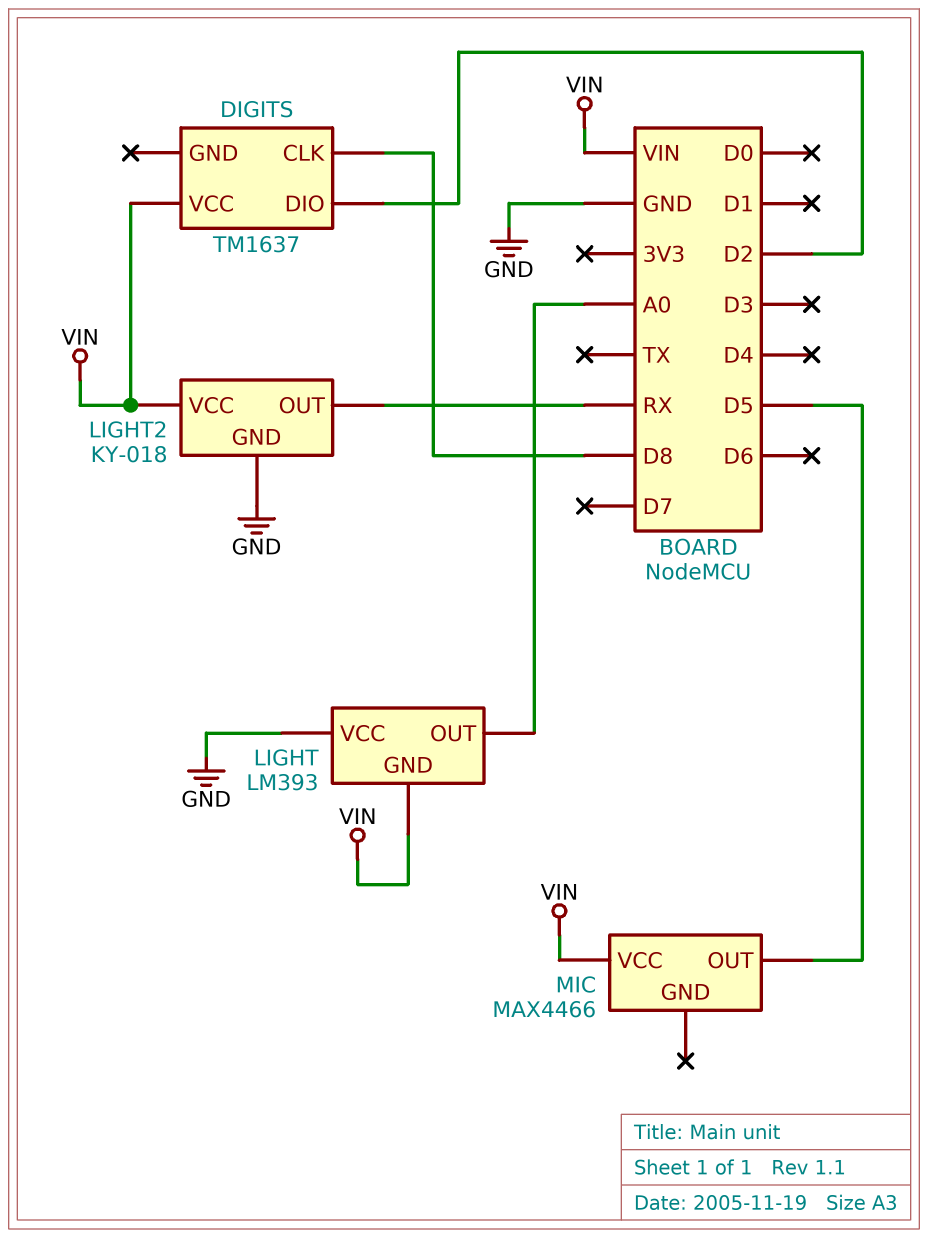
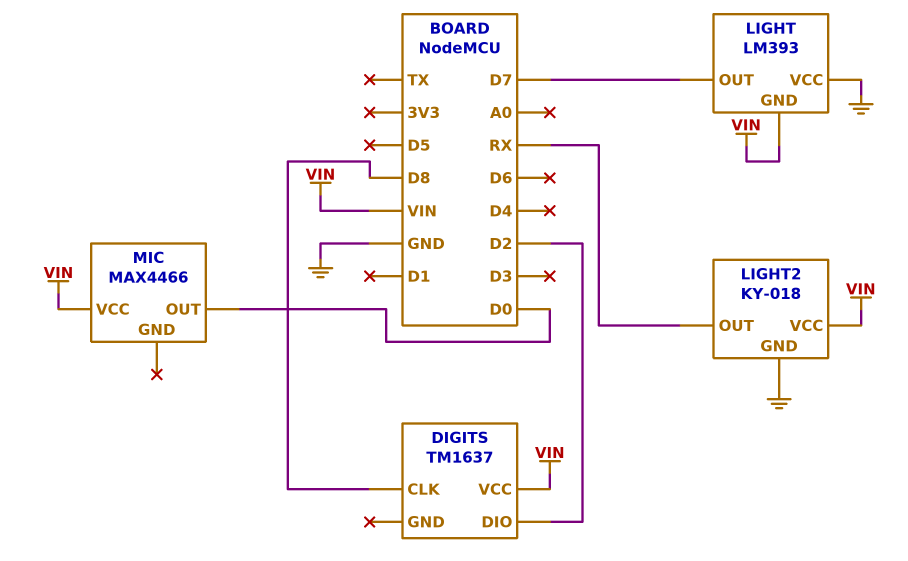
LIGHT pin OUT: A0 -> D7
MIC pin OUT: D5 -> D0

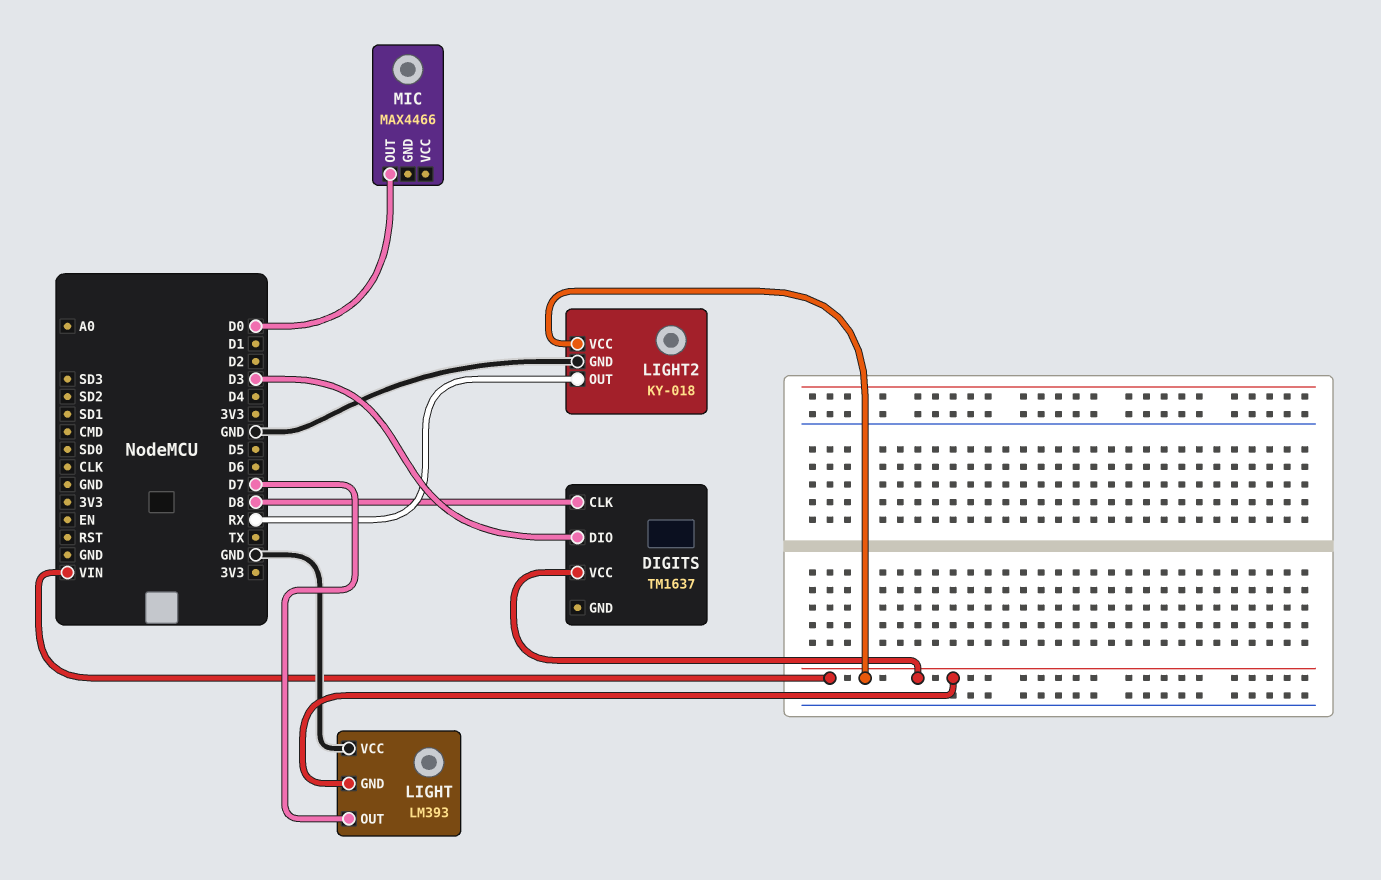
DIGITS pin DIO: D2 -> D3
MIC pin VCC: VIN -> none

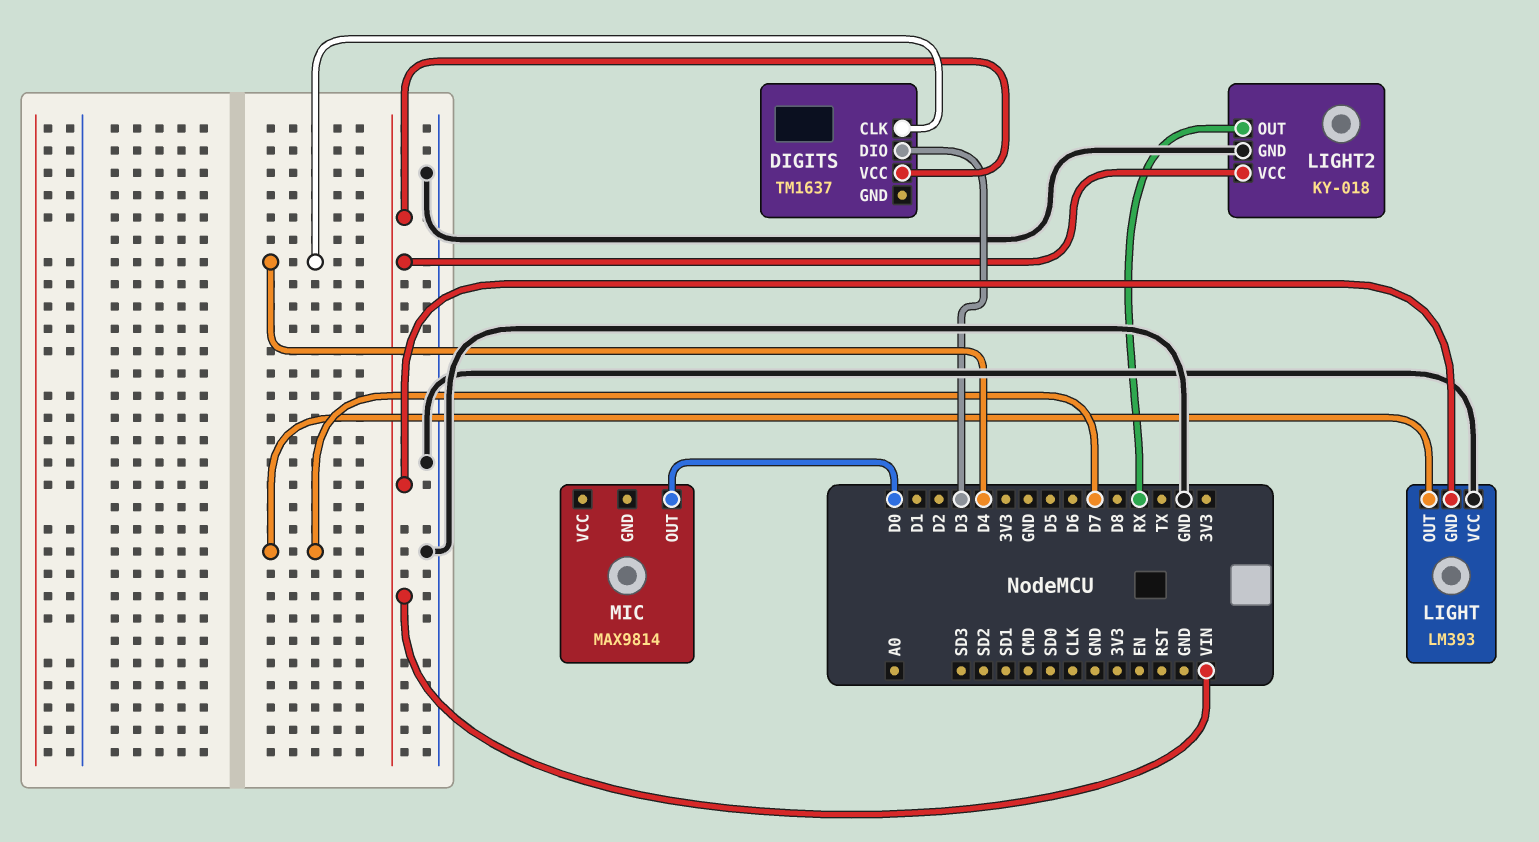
DIGITS pin CLK: D8 -> D4
MIC: MAX4466 -> MAX9814

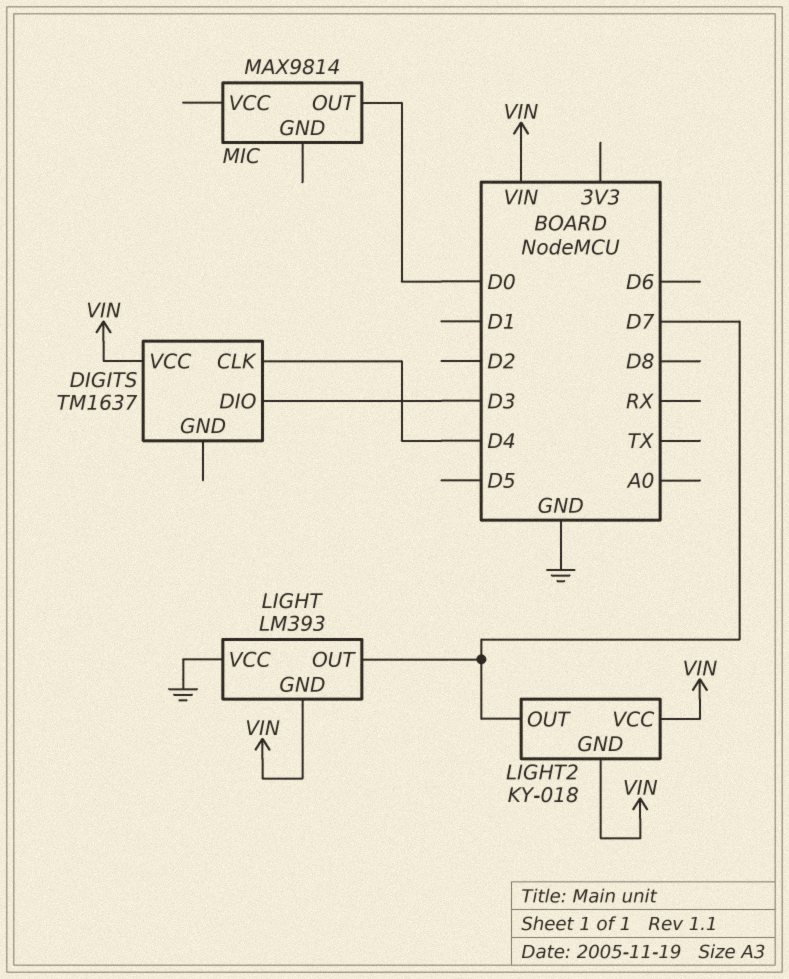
LIGHT2 pin GND: GND -> VIN
LIGHT2 pin OUT: RX -> D7

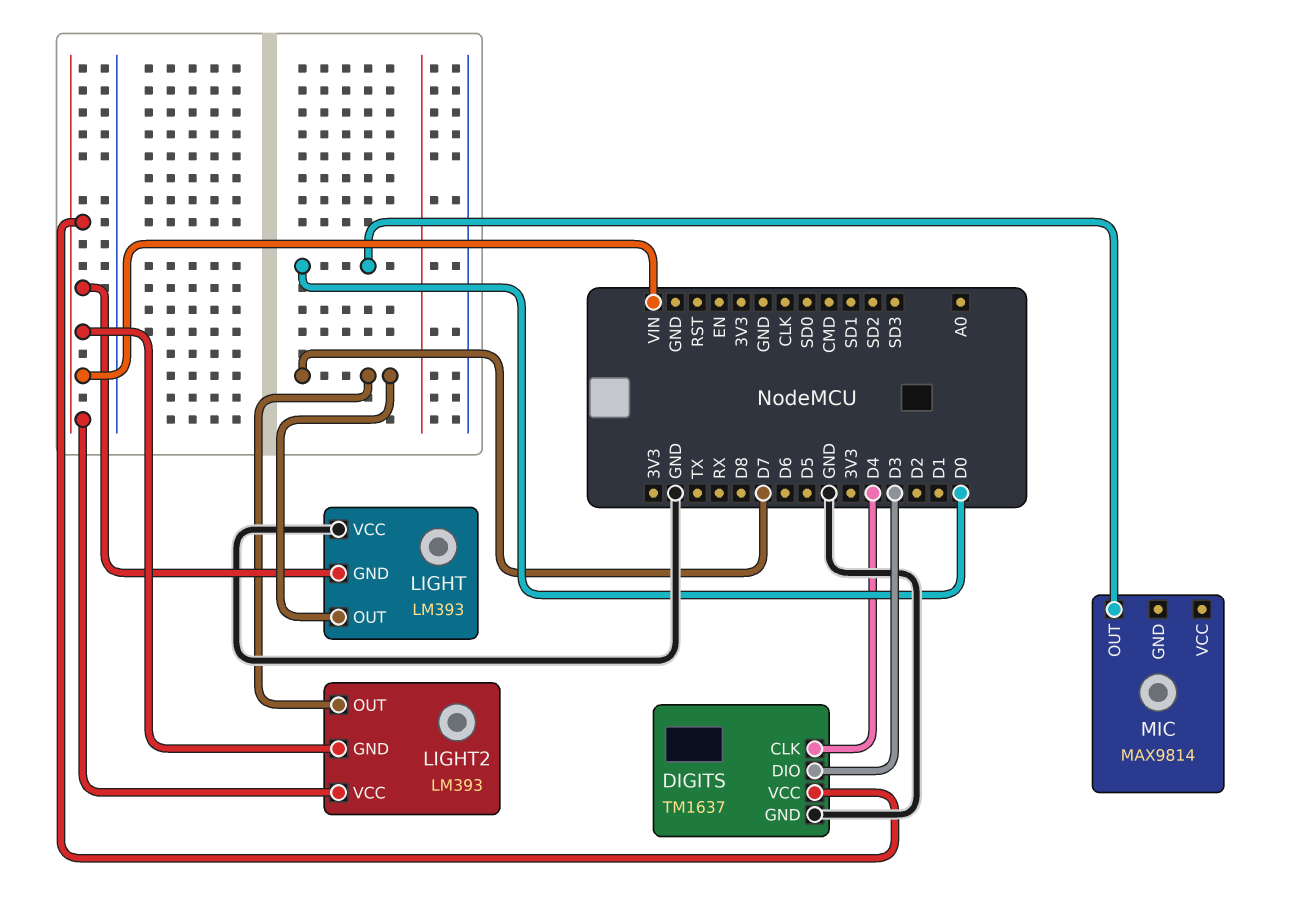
DIGITS pin GND: none -> GND
LIGHT2: KY-018 -> LM393

